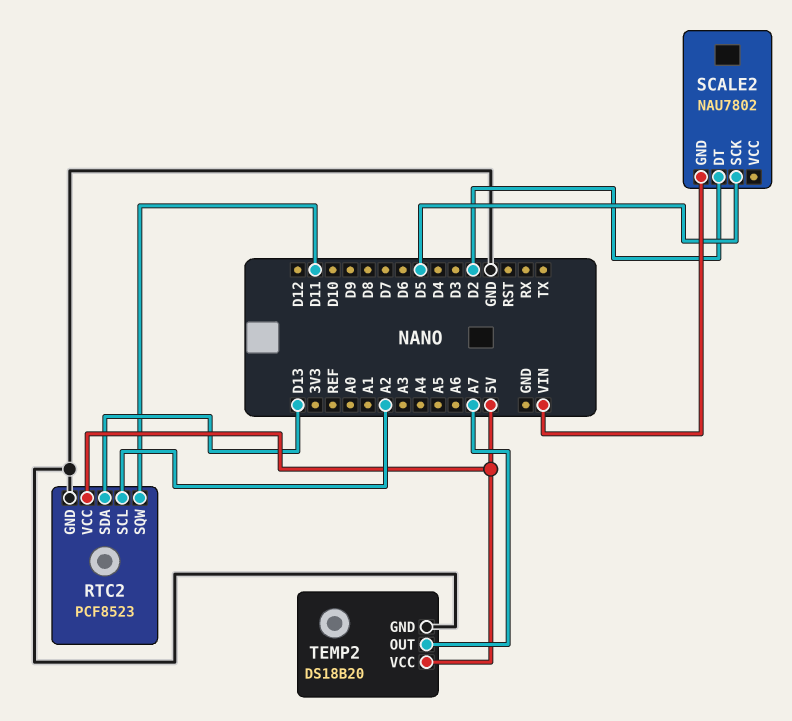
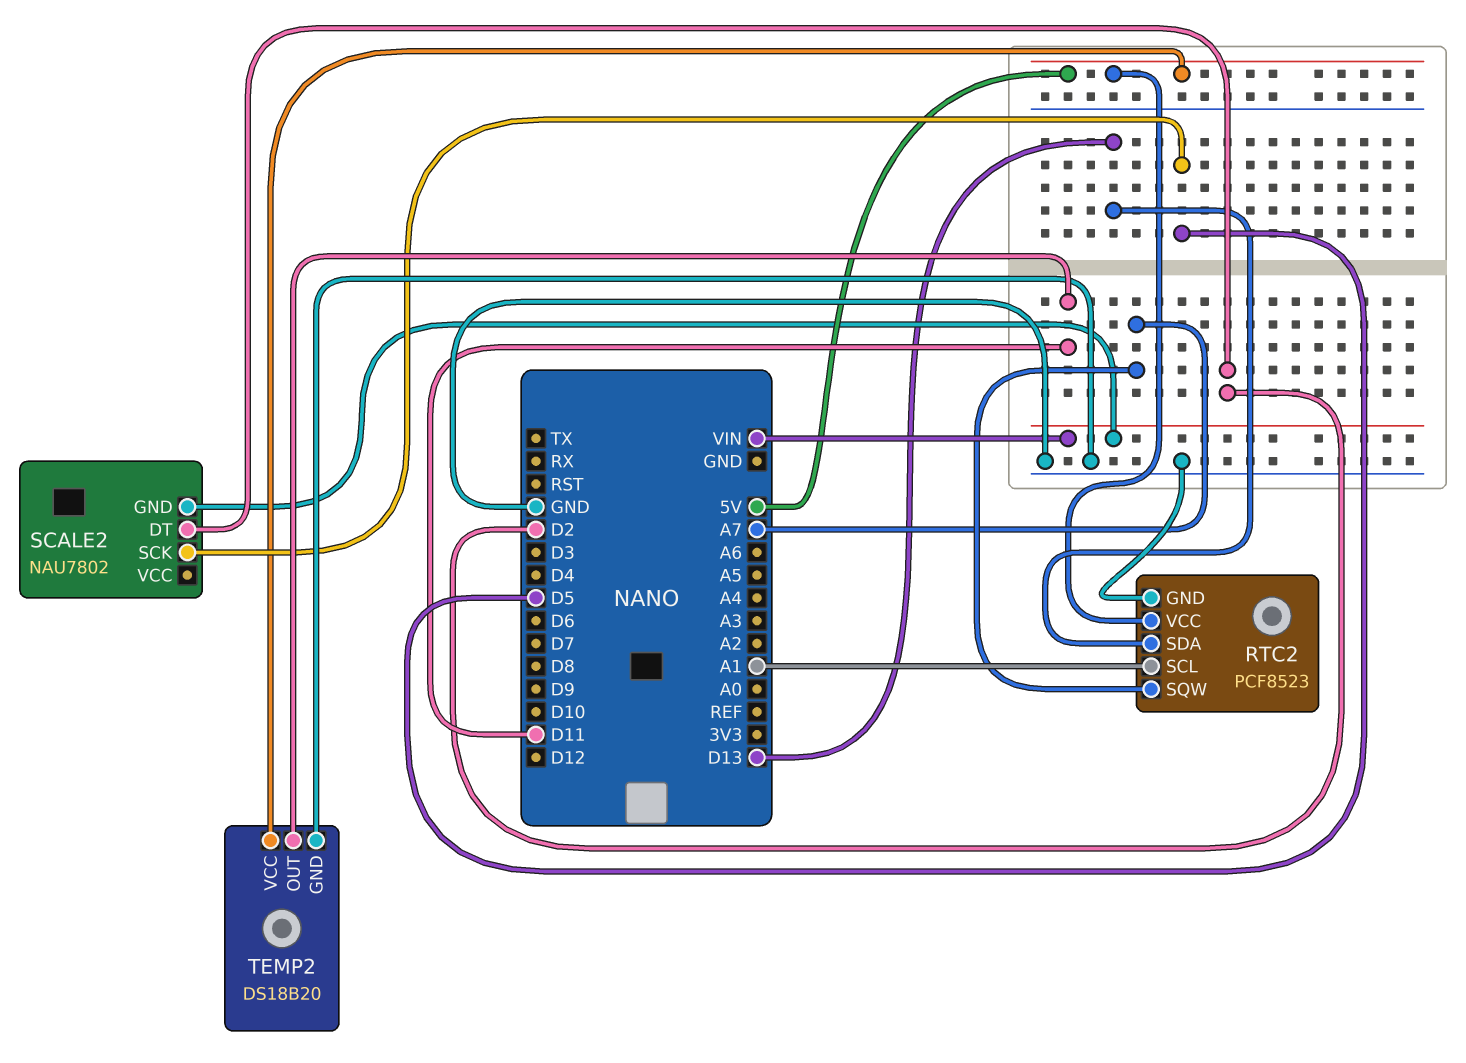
RTC2 pin SCL: A2 -> A1
RTC2 pin SQW: D11 -> A7
TEMP2 pin OUT: A7 -> D11

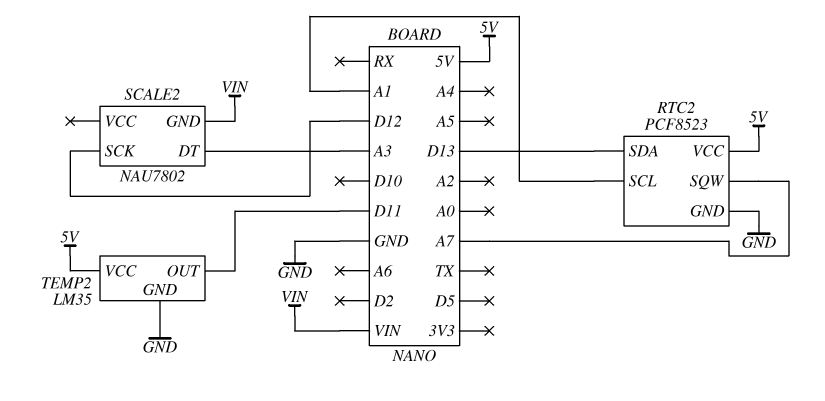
SCALE2 pin DT: D2 -> A3
SCALE2 pin SCK: D5 -> D12
TEMP2: DS18B20 -> LM35

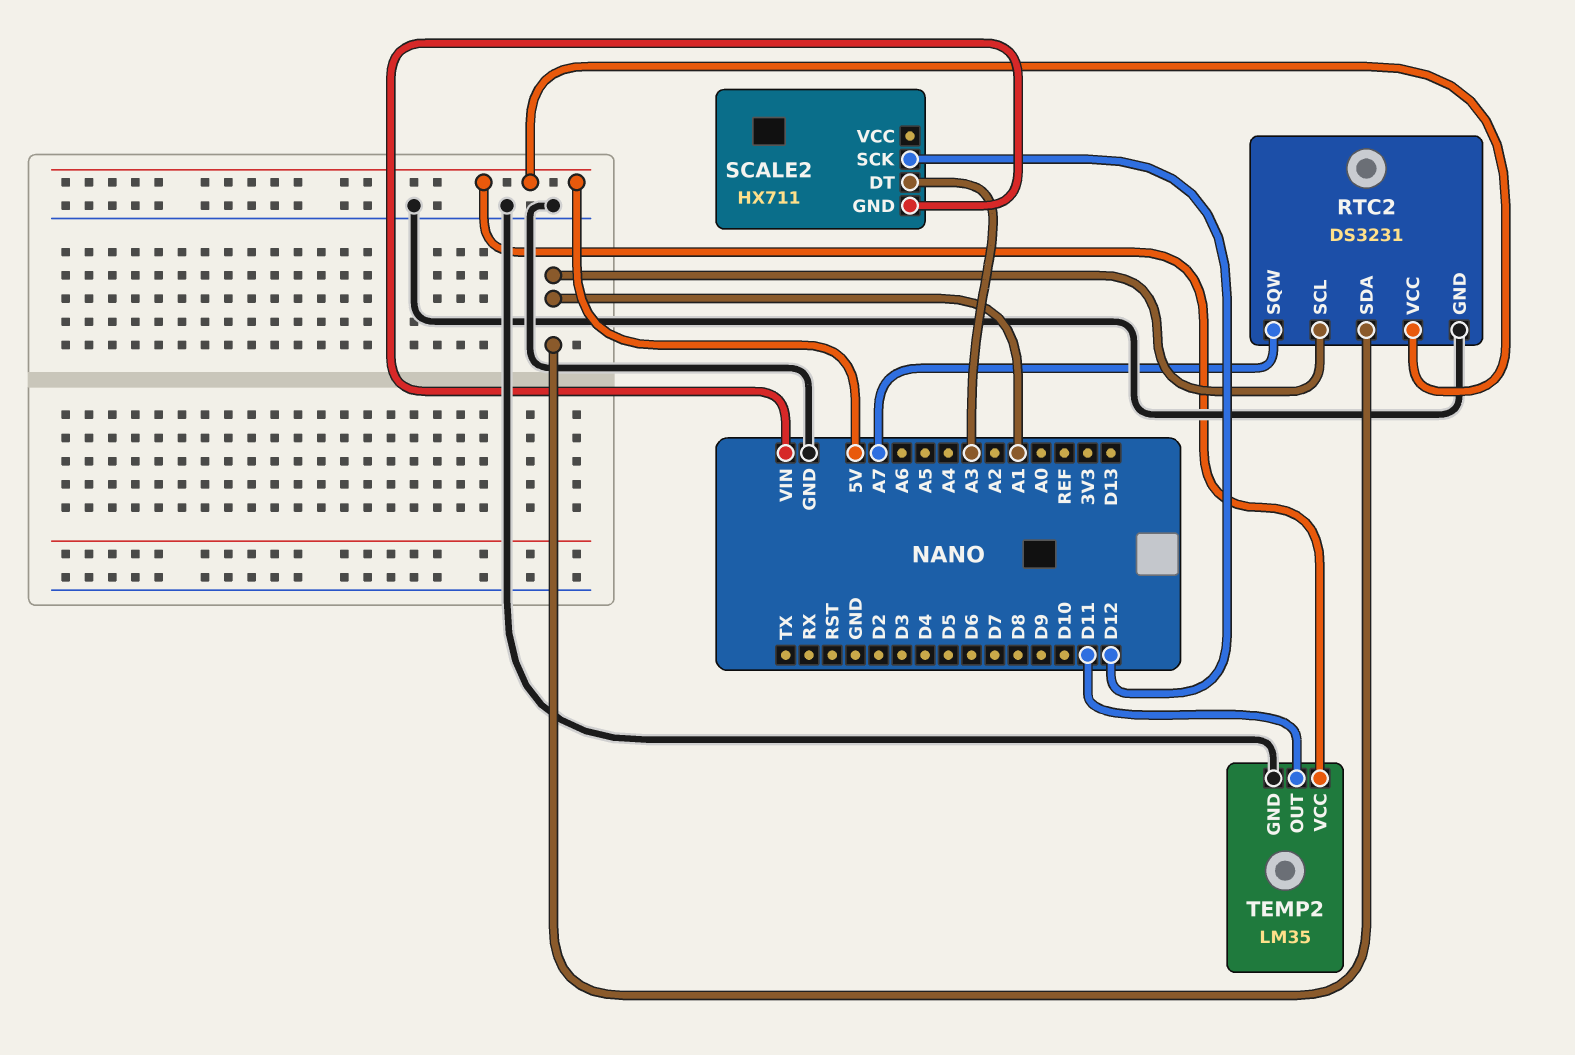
RTC2: PCF8523 -> DS3231
RTC2 pin SDA: D13 -> A1
SCALE2: NAU7802 -> HX711

